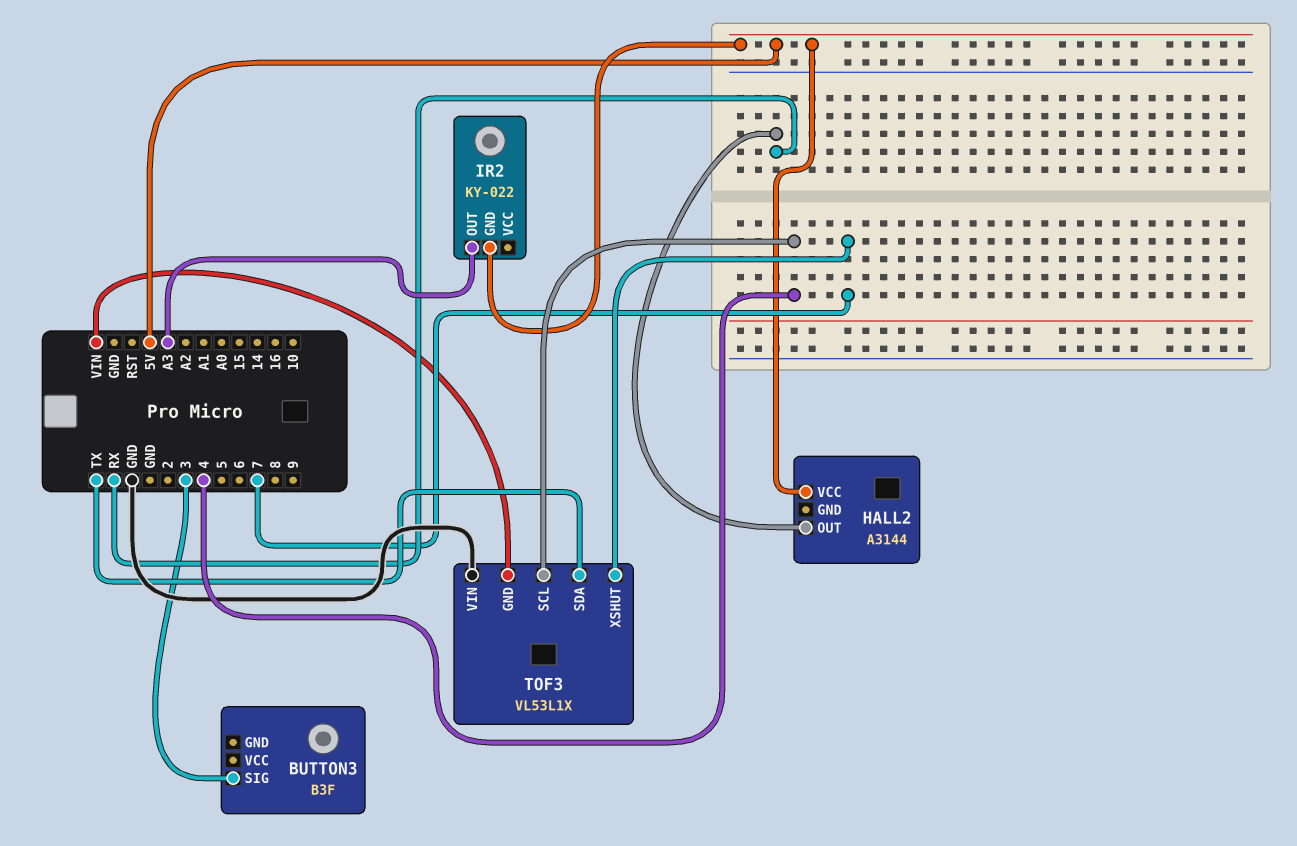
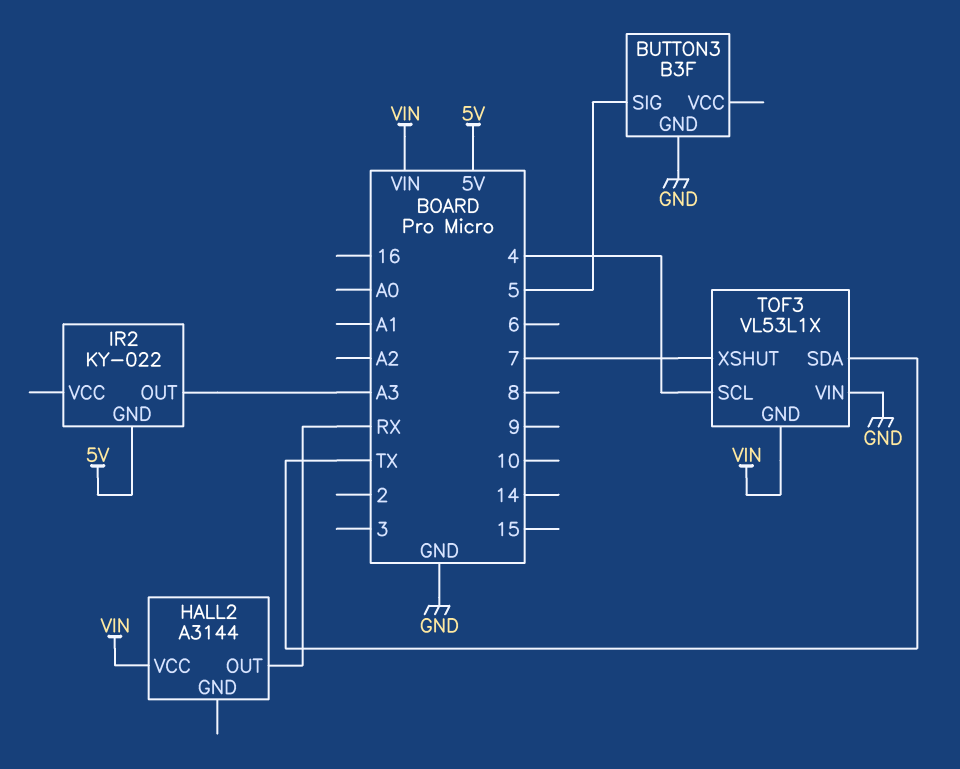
BUTTON3 pin GND: none -> GND
BUTTON3 pin SIG: 3 -> 5
HALL2 pin VCC: 5V -> VIN

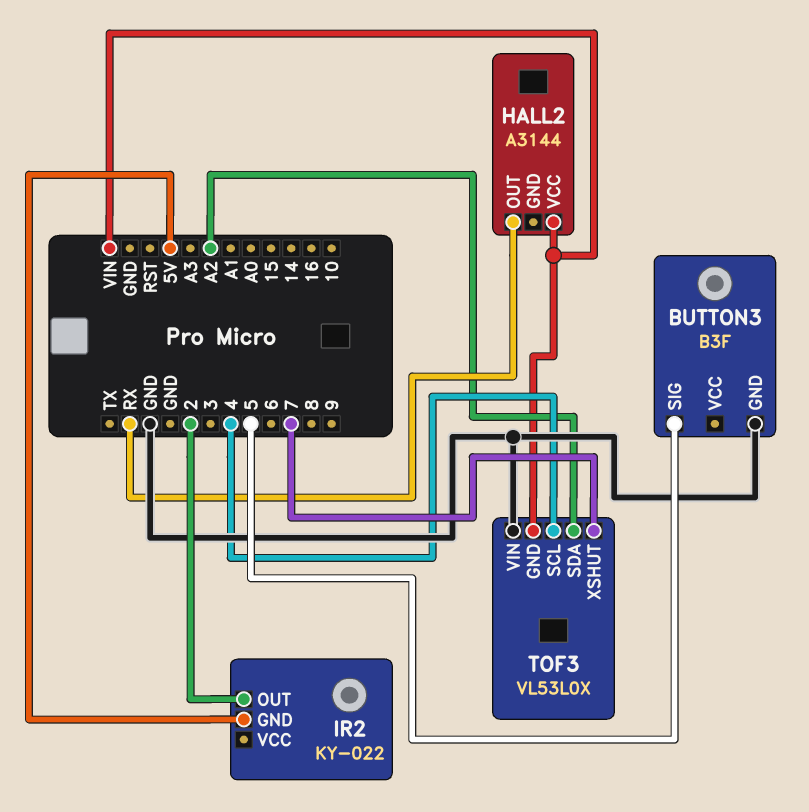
IR2 pin OUT: A3 -> 2
TOF3: VL53L1X -> VL53L0X
TOF3 pin SDA: TX -> A2

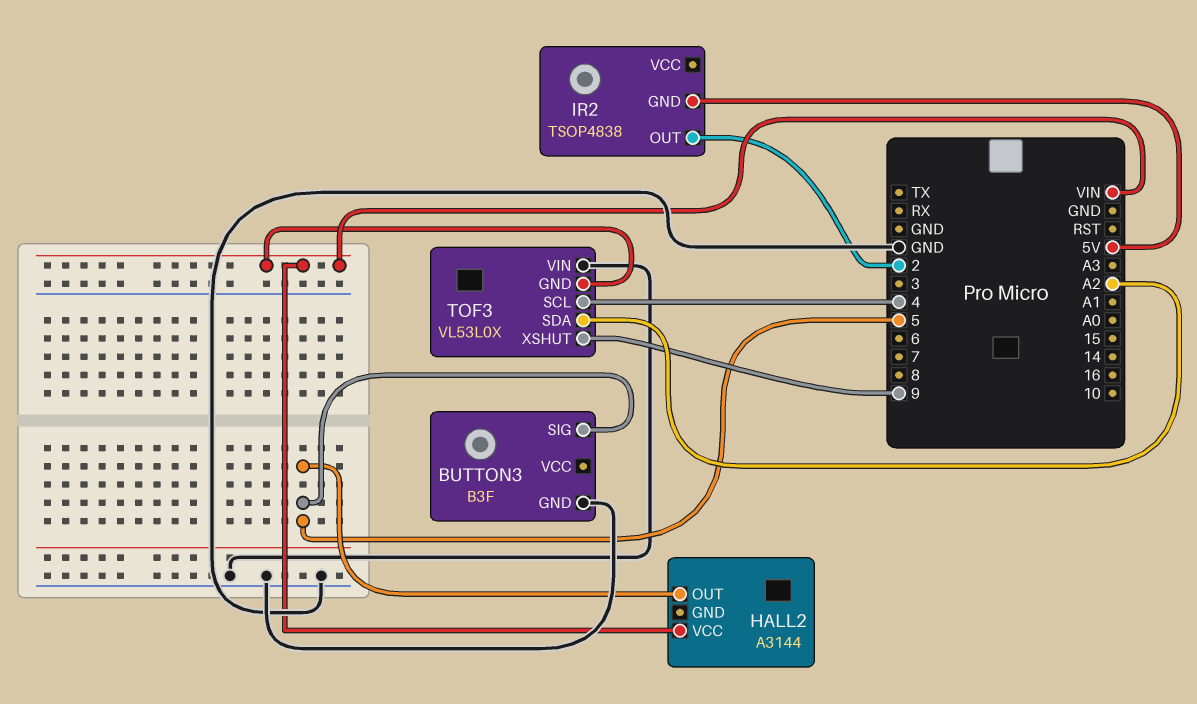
HALL2 pin OUT: RX -> 5
IR2: KY-022 -> TSOP4838
TOF3 pin XSHUT: 7 -> 9

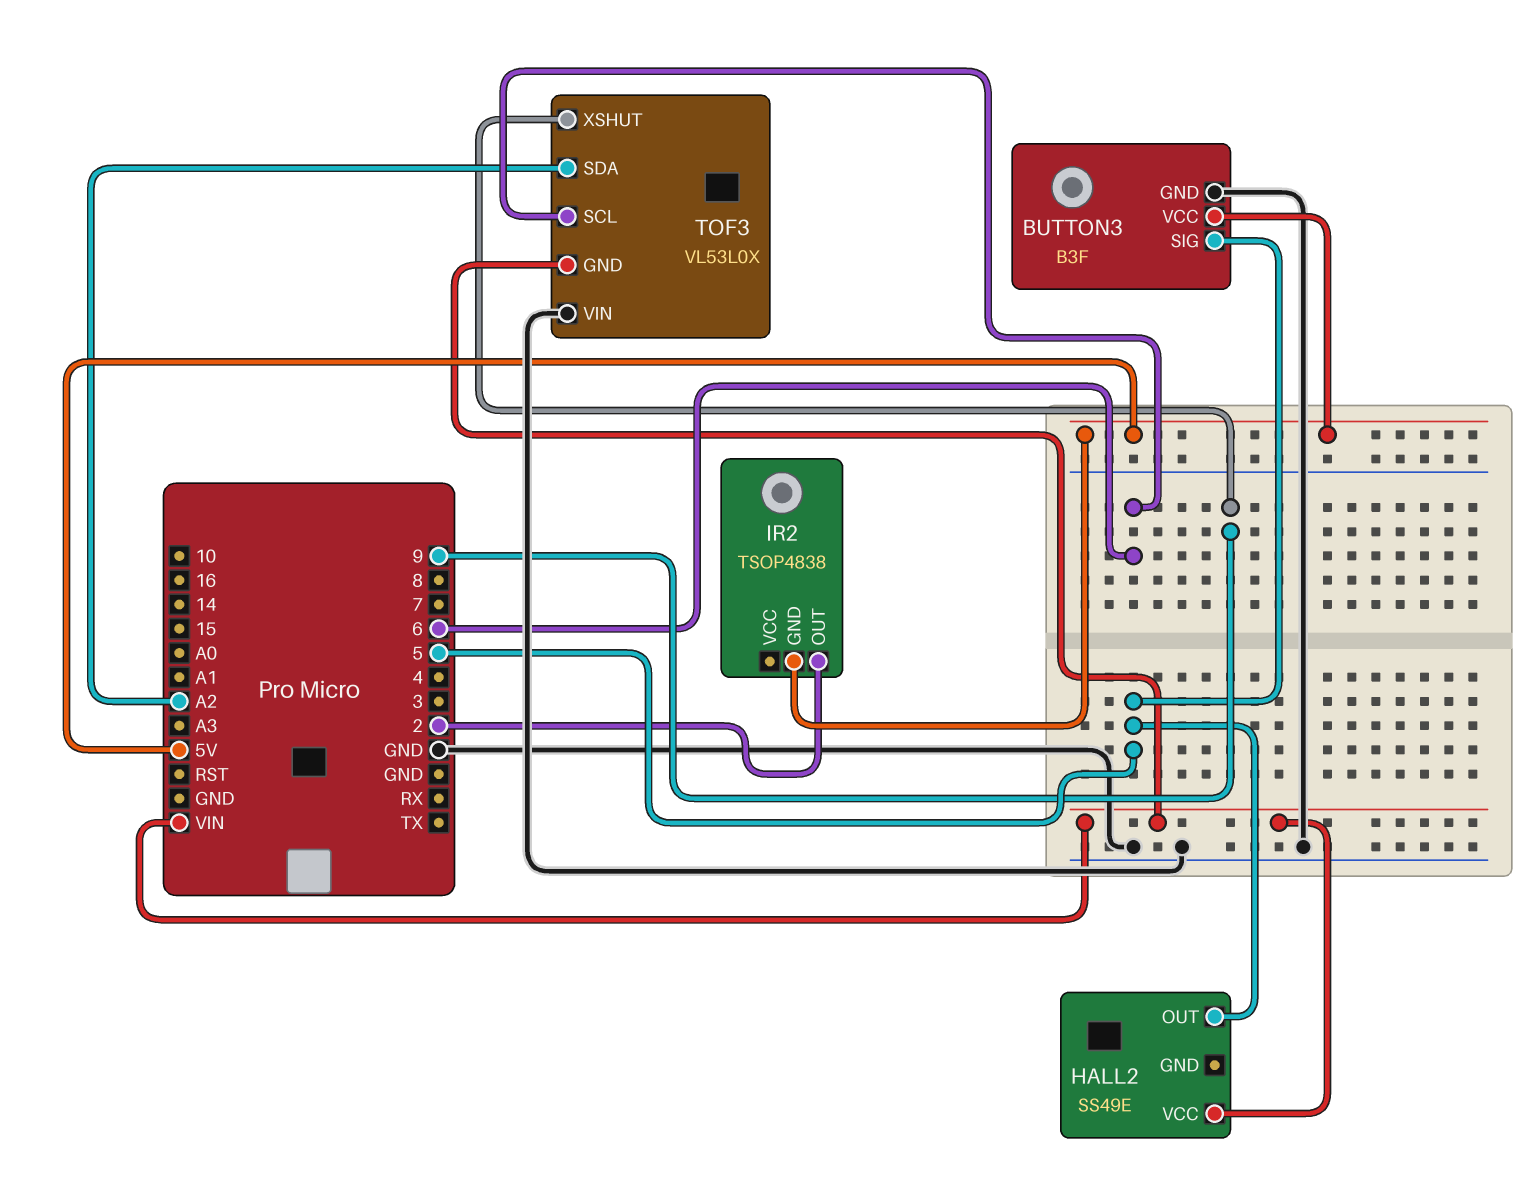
BUTTON3 pin VCC: none -> 5V
HALL2: A3144 -> SS49E
TOF3 pin SCL: 4 -> 6

